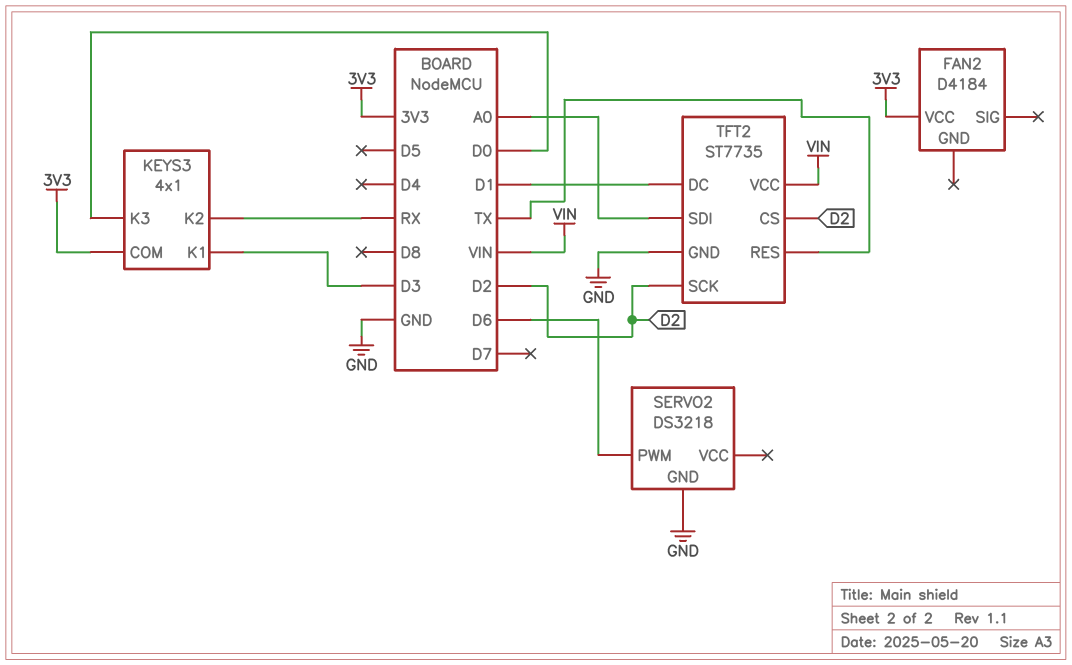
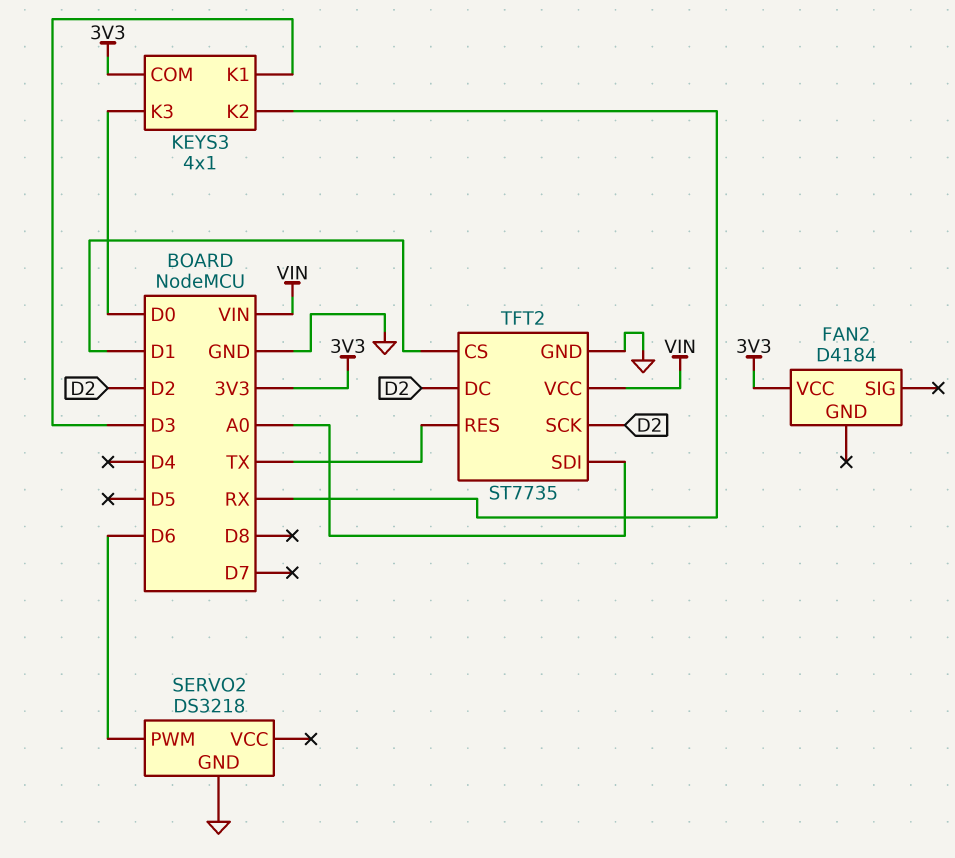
TFT2 pin CS: D2 -> D1
TFT2 pin DC: D1 -> D2

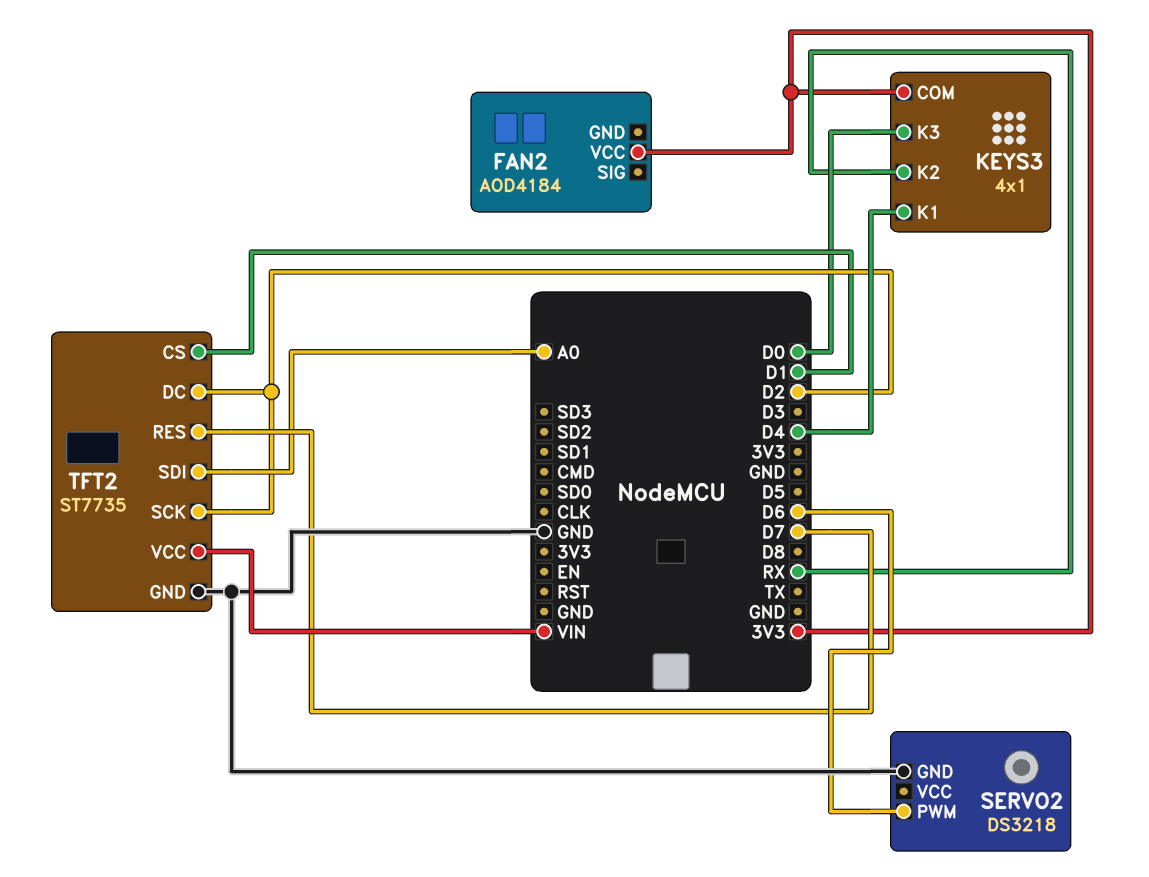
FAN2: D4184 -> AOD4184
KEYS3 pin K1: D3 -> D4
TFT2 pin RES: TX -> D7

